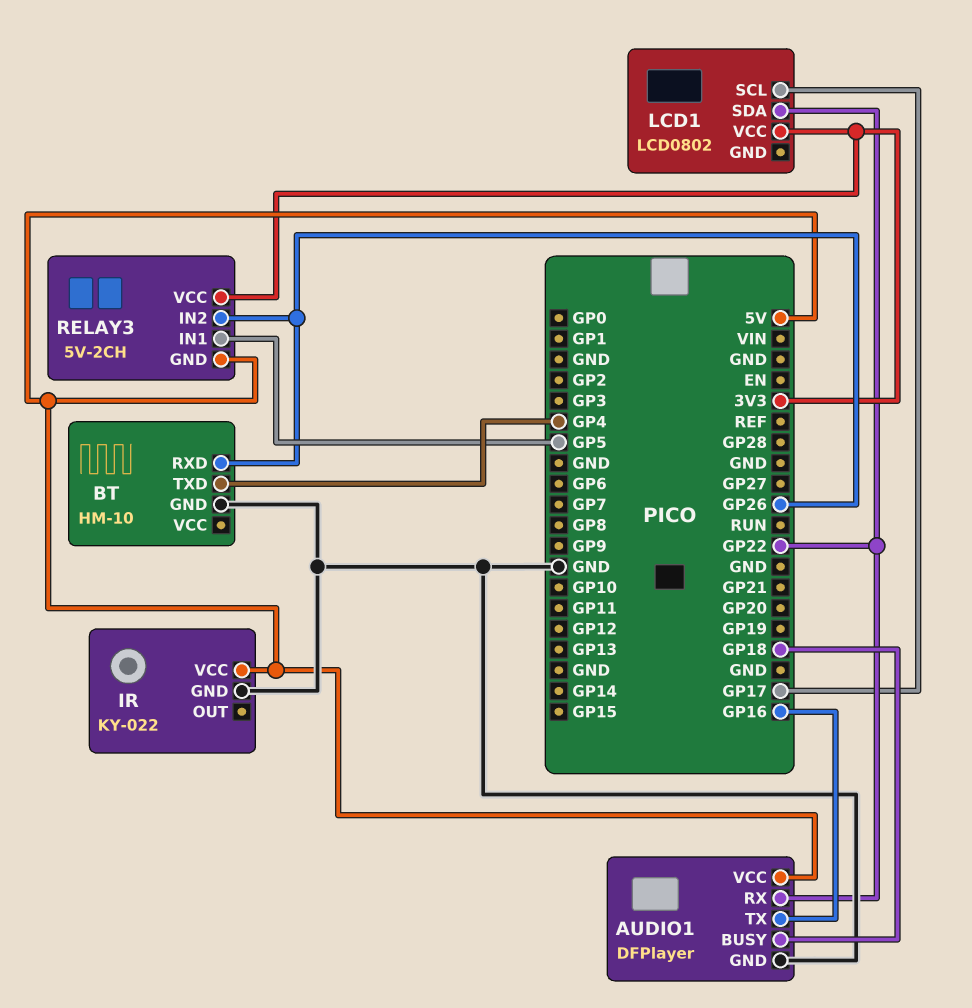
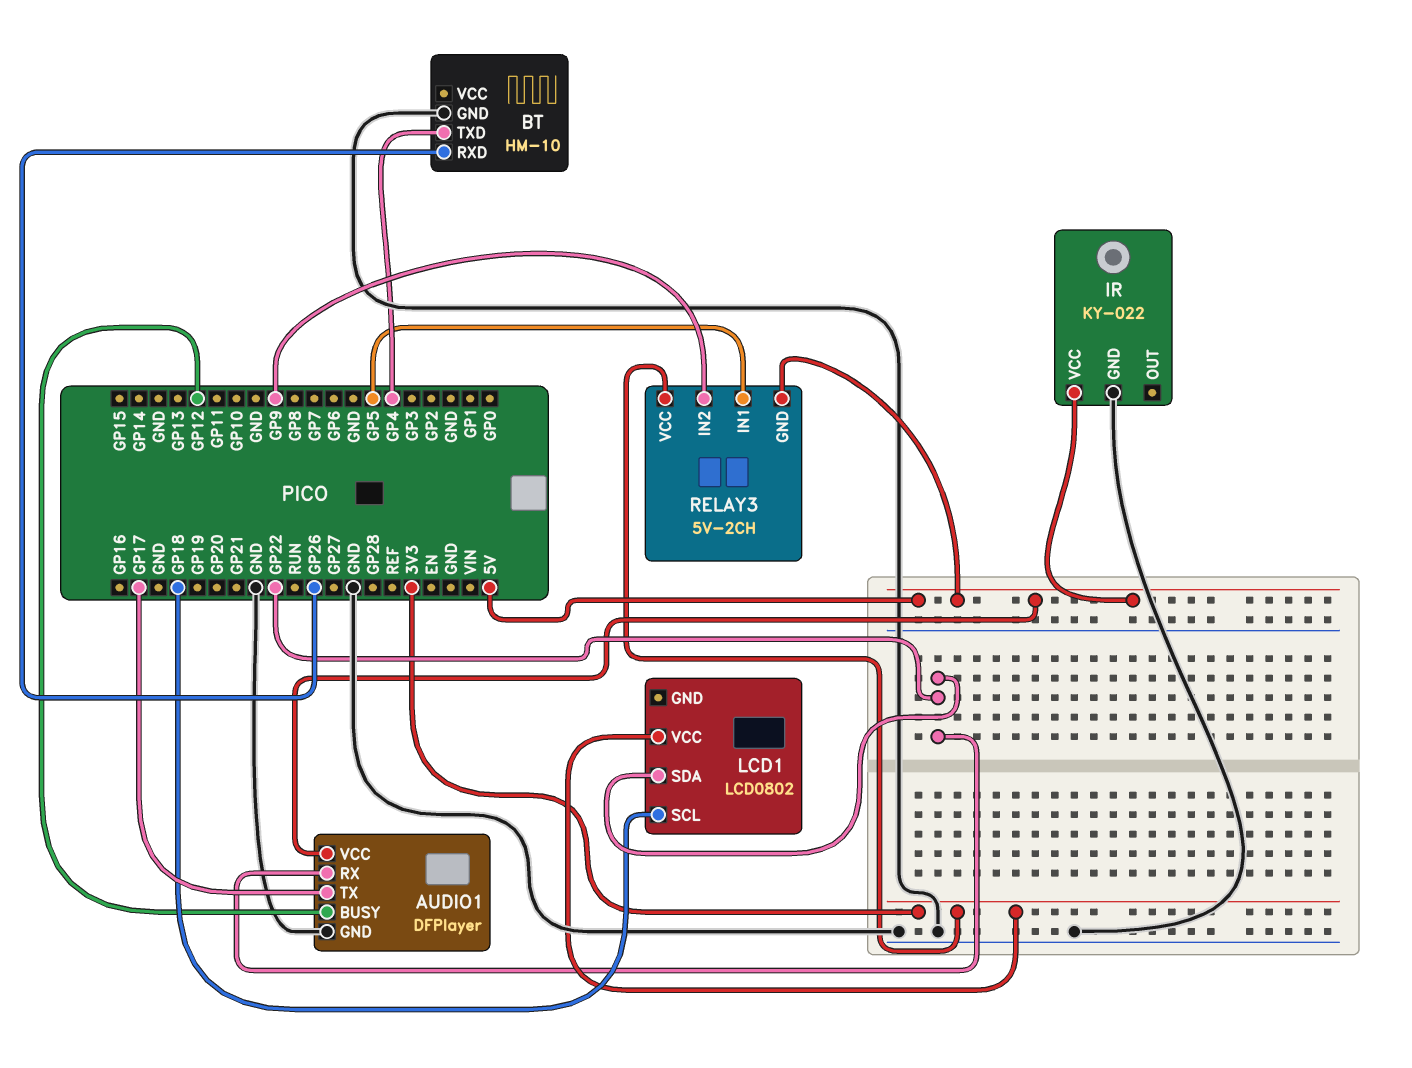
AUDIO1 pin BUSY: GP18 -> GP12
AUDIO1 pin TX: GP16 -> GP17
LCD1 pin SCL: GP17 -> GP18
RELAY3 pin IN2: GP26 -> GP9

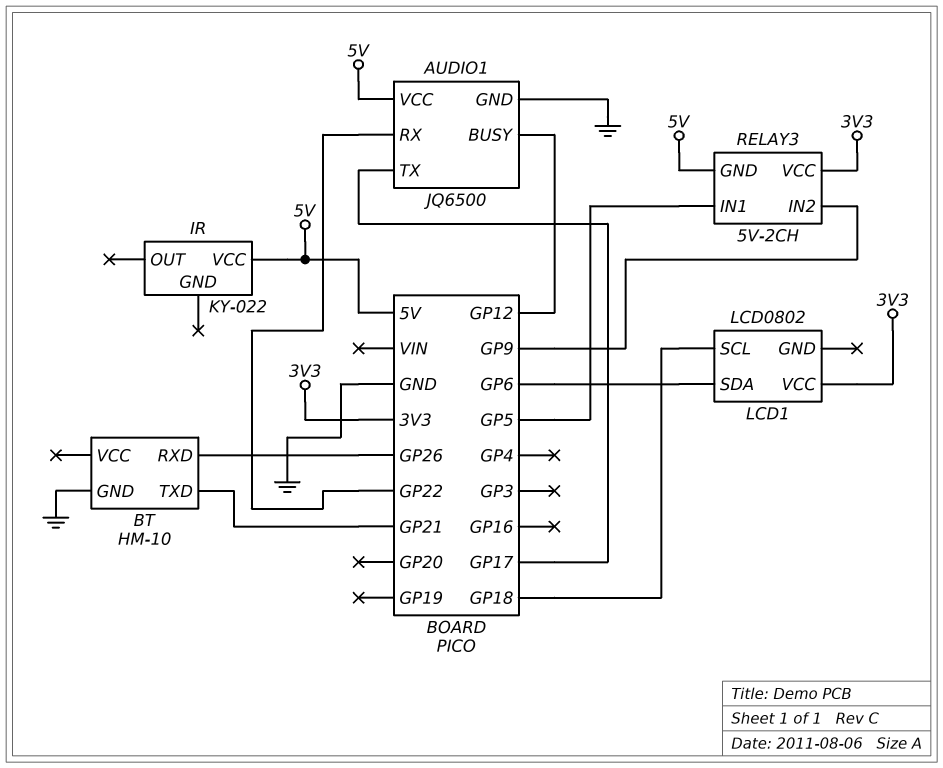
AUDIO1: DFPlayer -> JQ6500
BT pin TXD: GP4 -> GP21
IR pin GND: GND -> none
LCD1 pin SDA: GP22 -> GP6

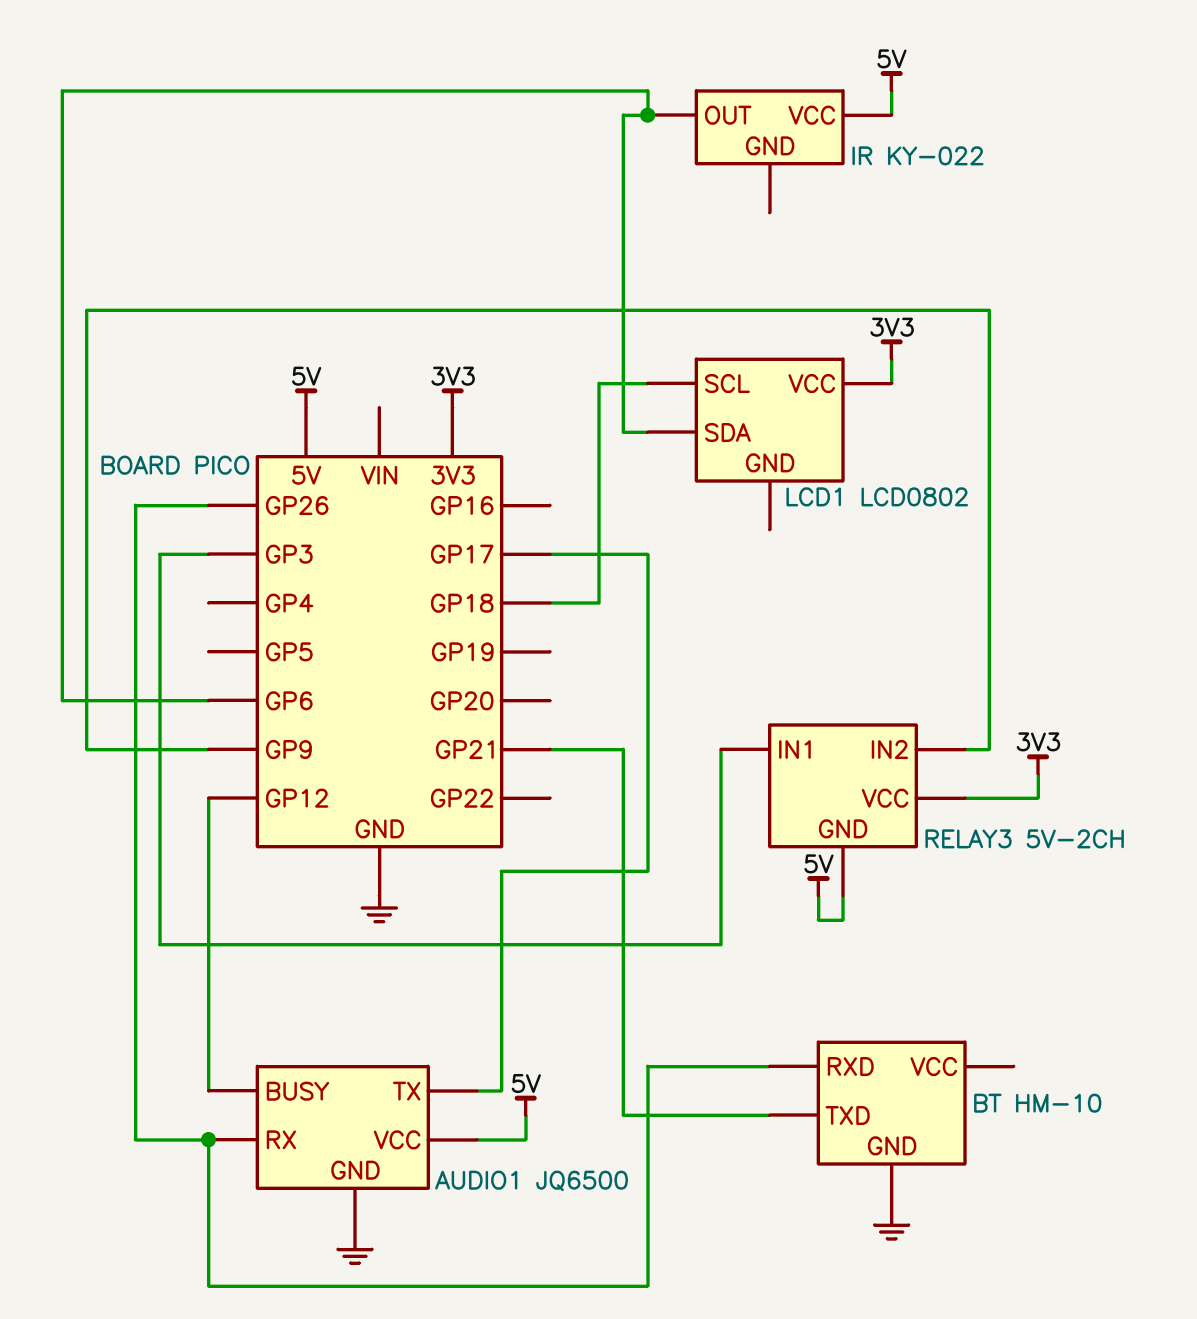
AUDIO1 pin RX: GP22 -> GP26
IR pin OUT: none -> GP6
RELAY3 pin IN1: GP5 -> GP3

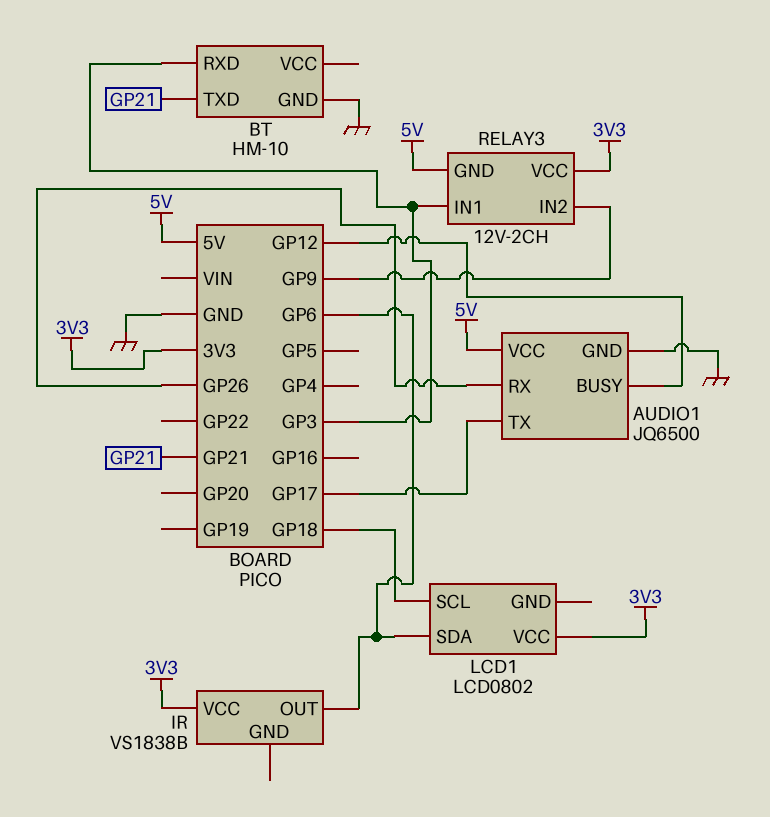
BT pin RXD: GP26 -> GP3
IR: KY-022 -> VS1838B
IR pin VCC: 5V -> 3V3
RELAY3: 5V-2CH -> 12V-2CH

